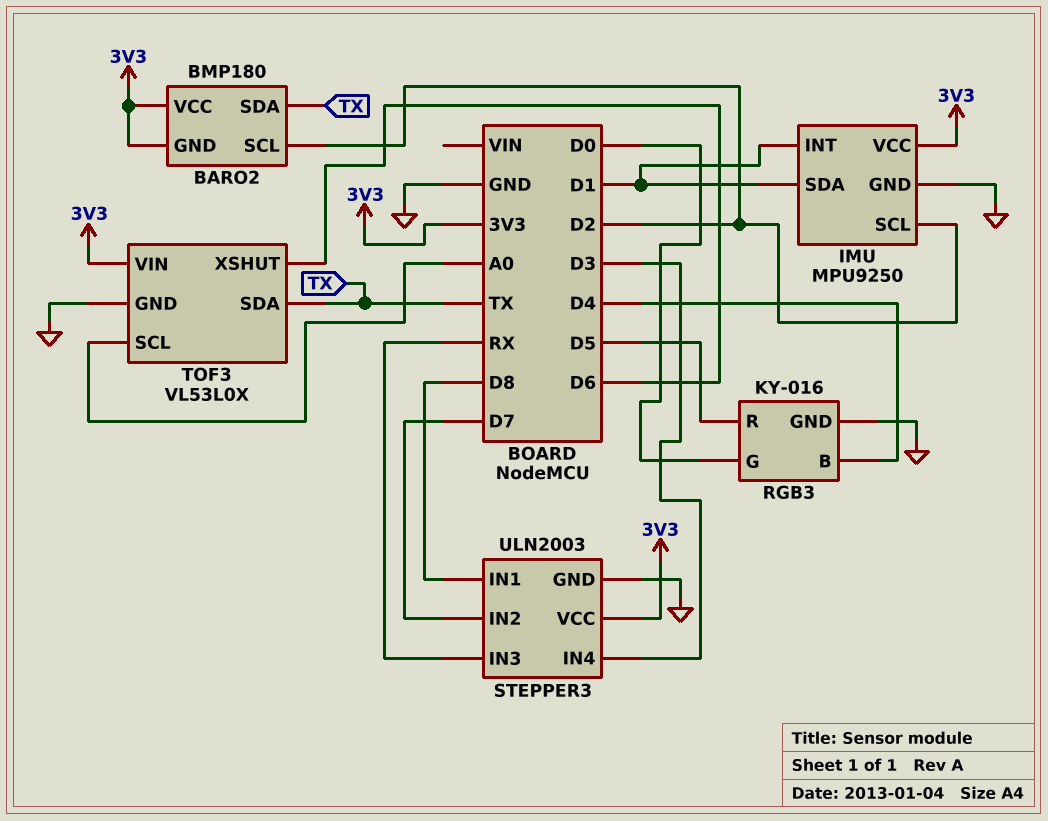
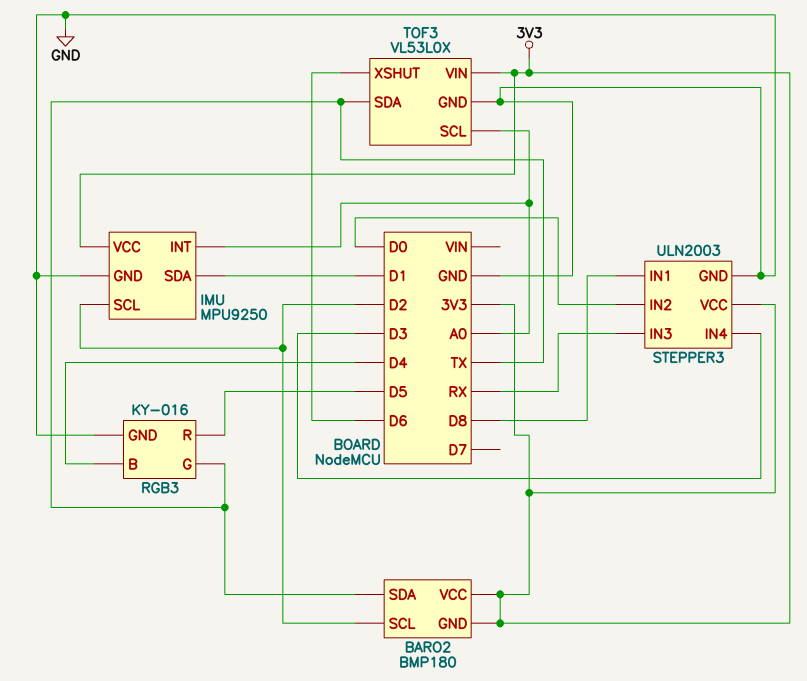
IMU pin INT: D1 -> A0
RGB3 pin G: D0 -> TX
STEPPER3 pin IN2: D7 -> D0

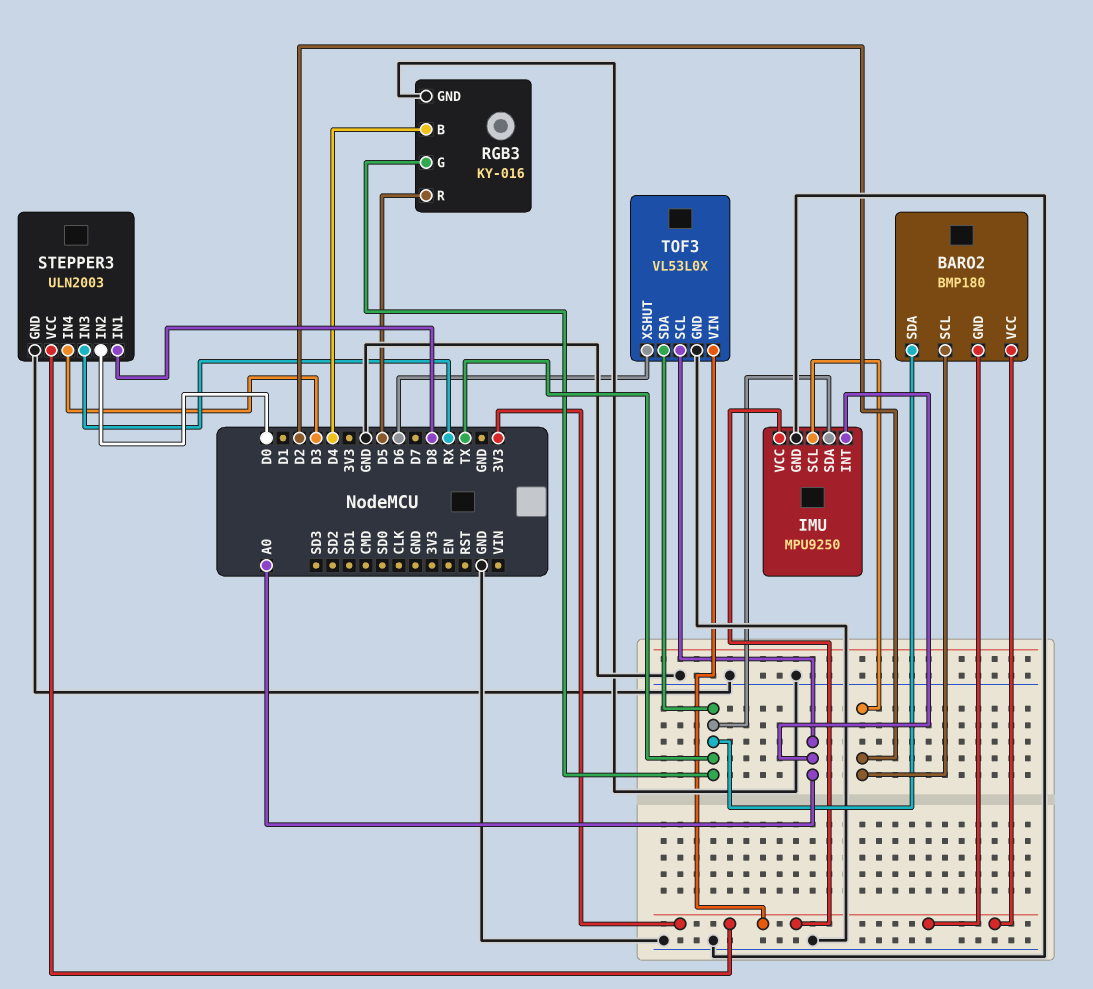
IMU pin SDA: D1 -> TX

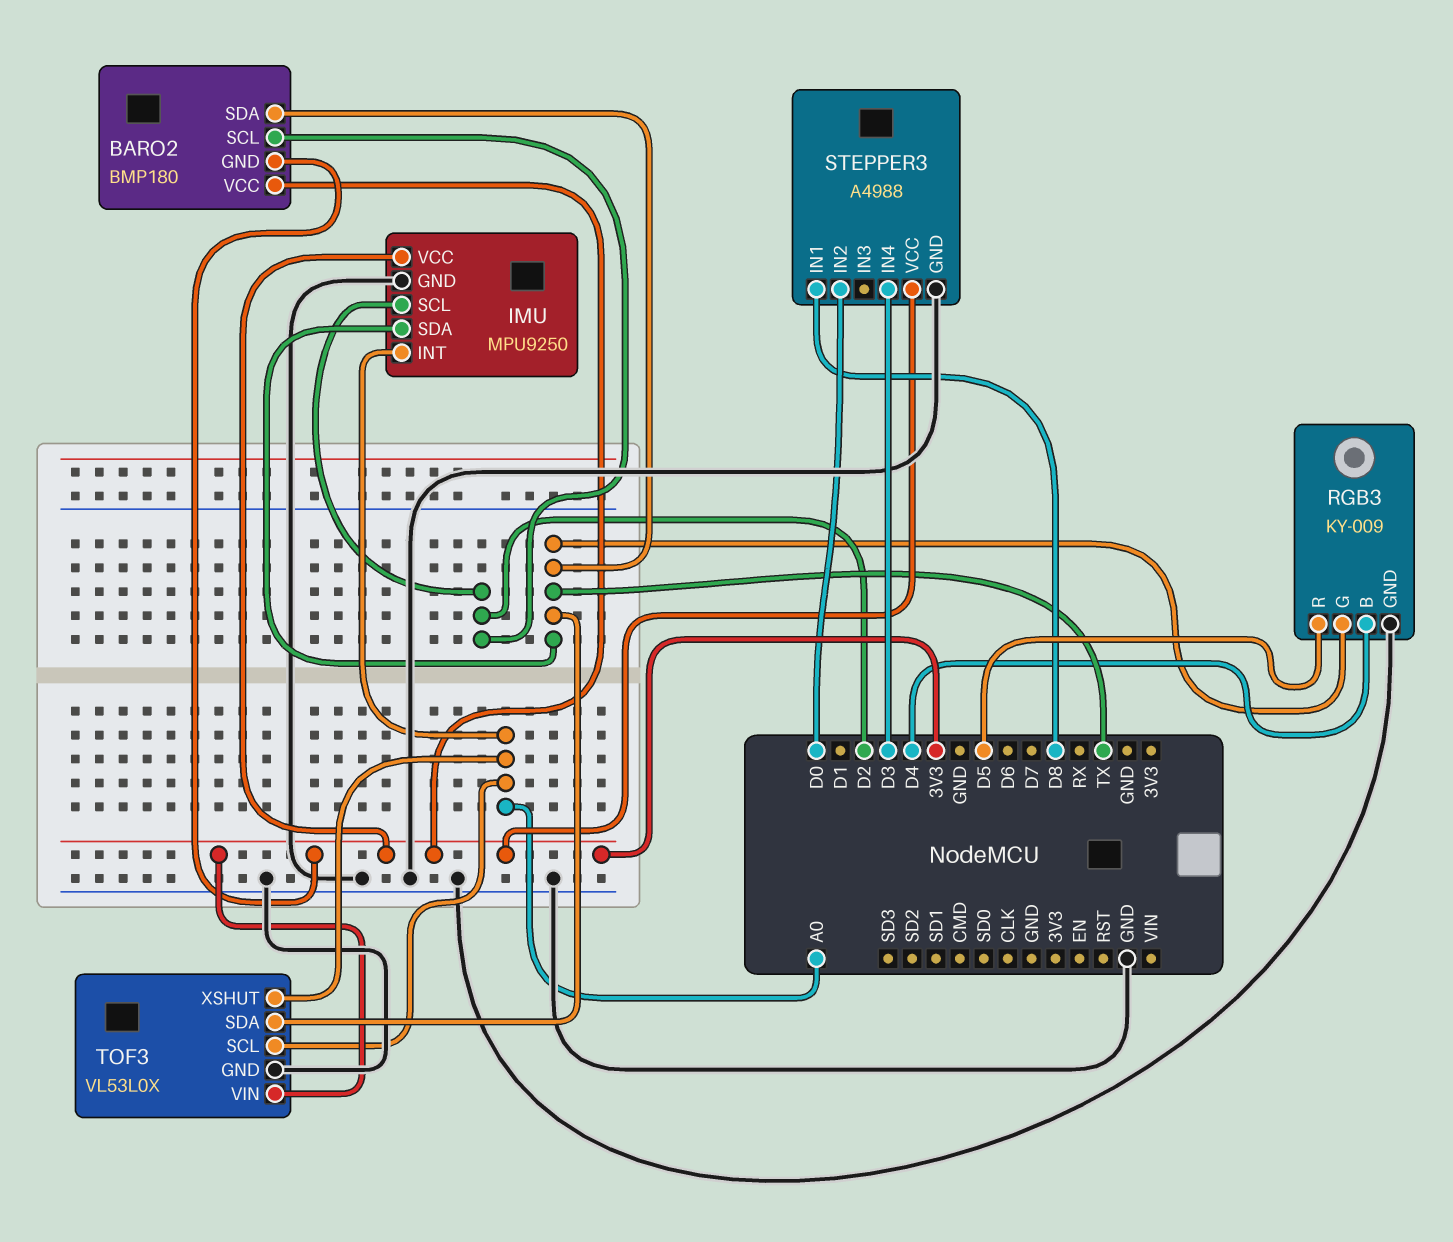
RGB3: KY-016 -> KY-009
STEPPER3: ULN2003 -> A4988
STEPPER3 pin IN3: RX -> none
TOF3 pin XSHUT: D6 -> A0

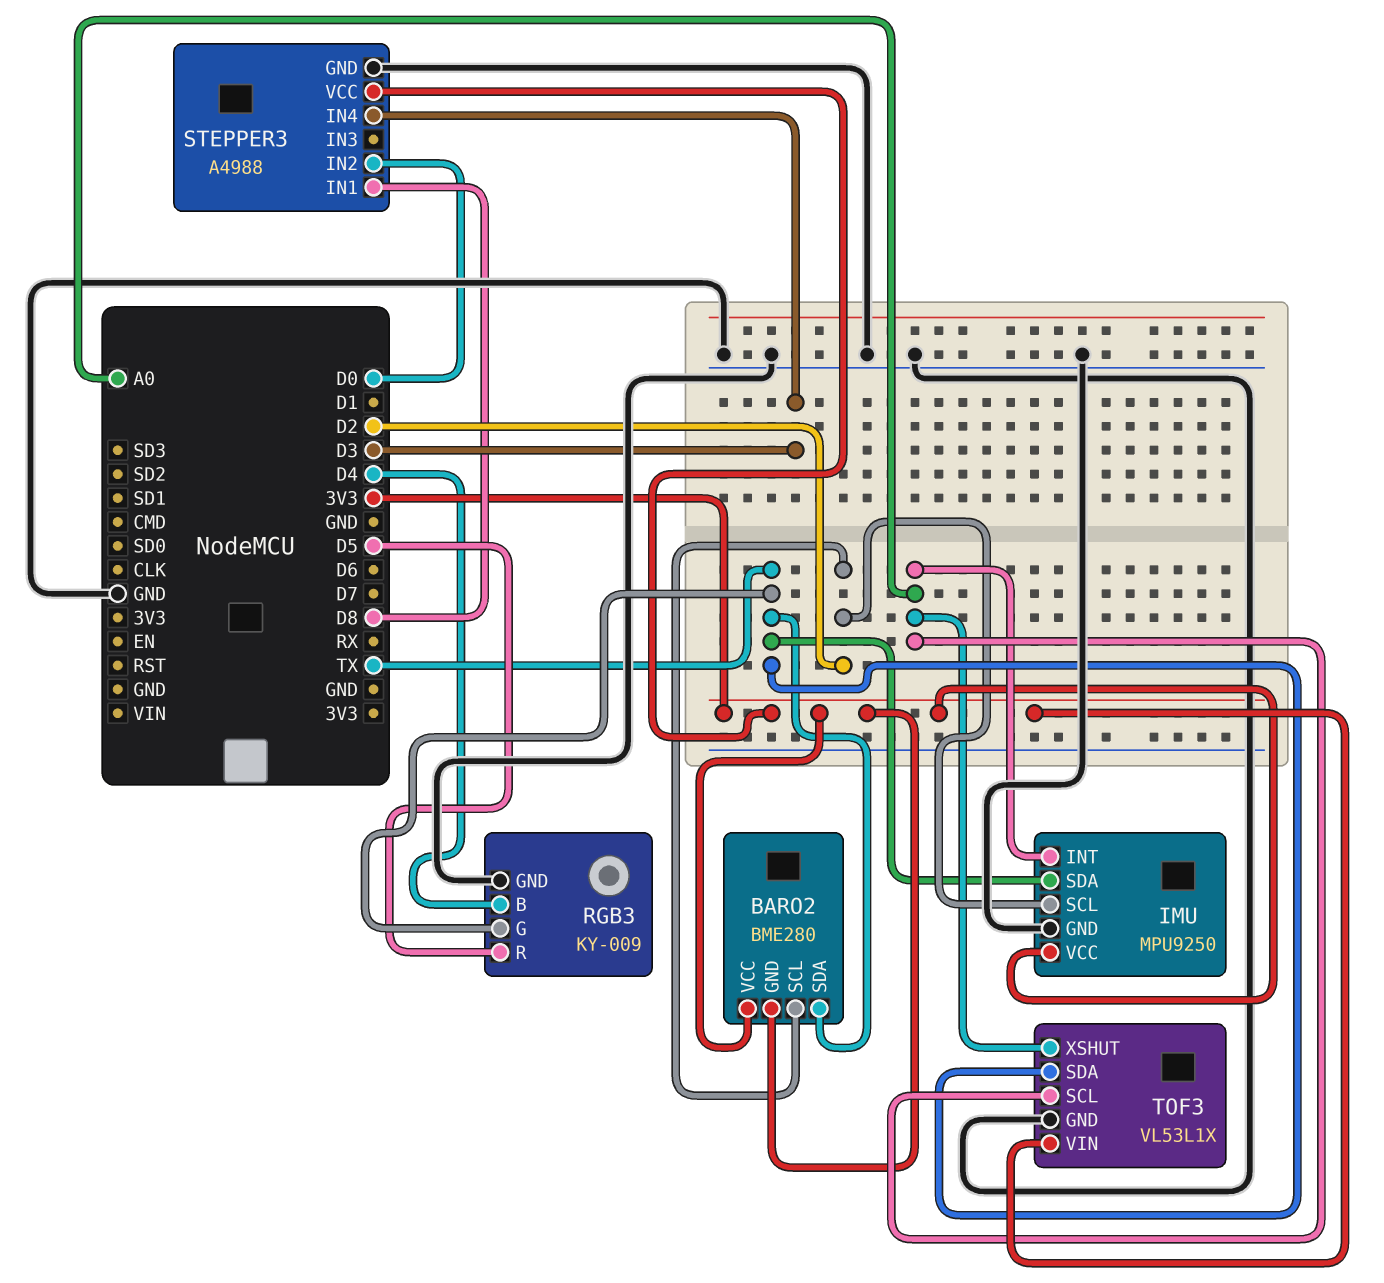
BARO2: BMP180 -> BME280
TOF3: VL53L0X -> VL53L1X

